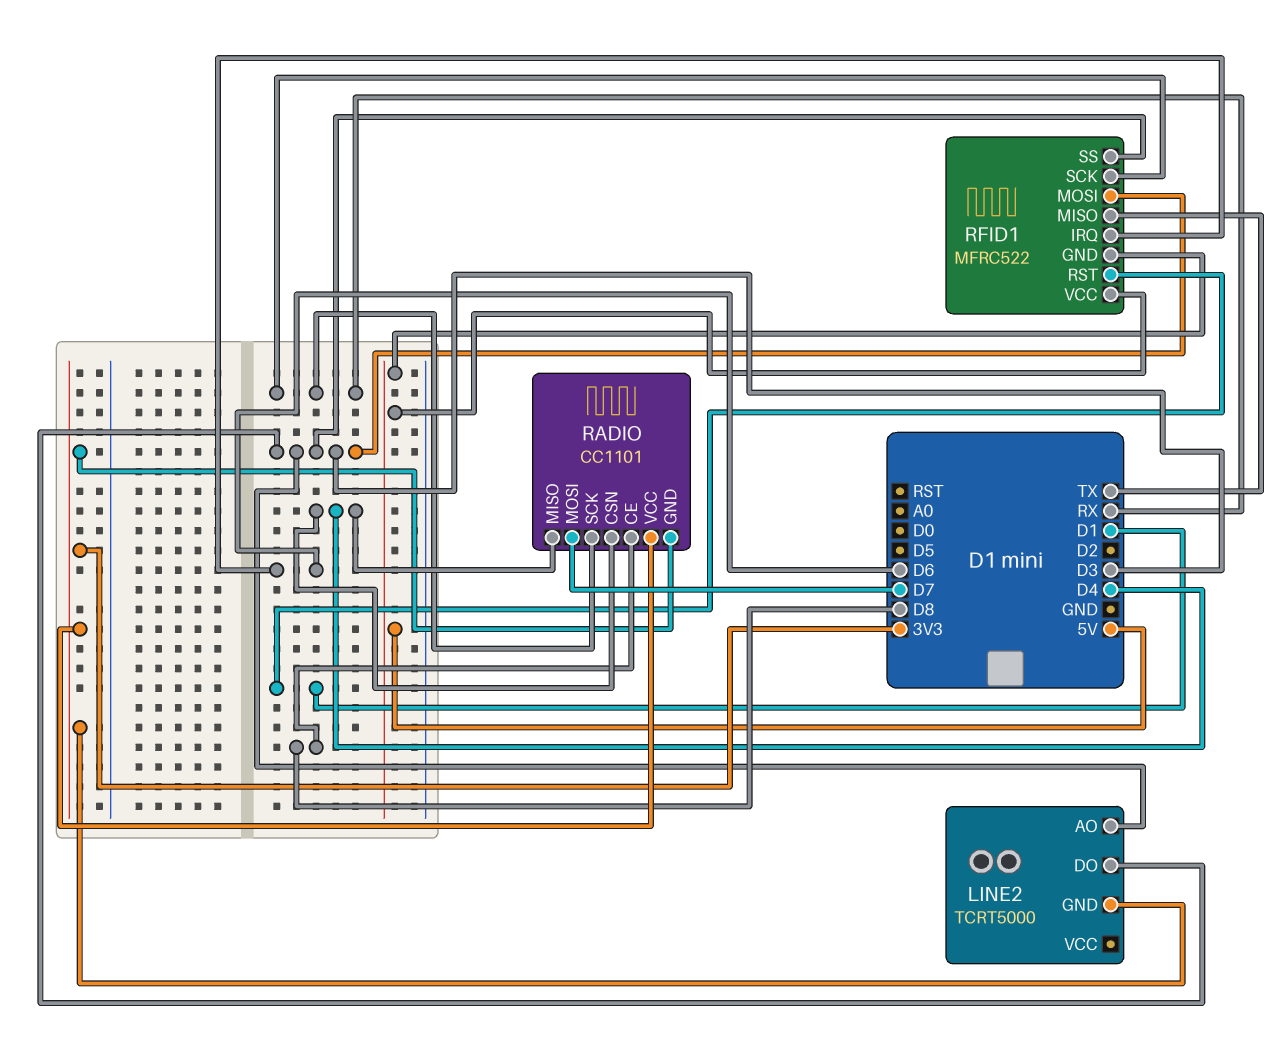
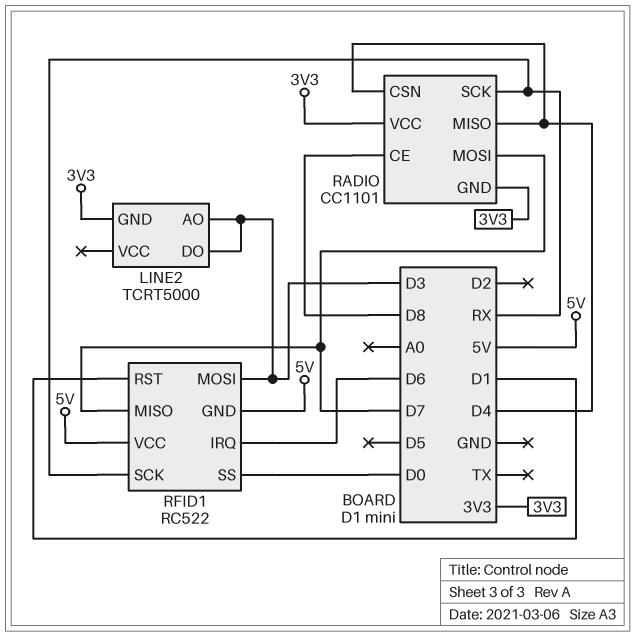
RFID1: MFRC522 -> RC522
RFID1 pin MISO: TX -> D7
RFID1 pin SS: D3 -> D0

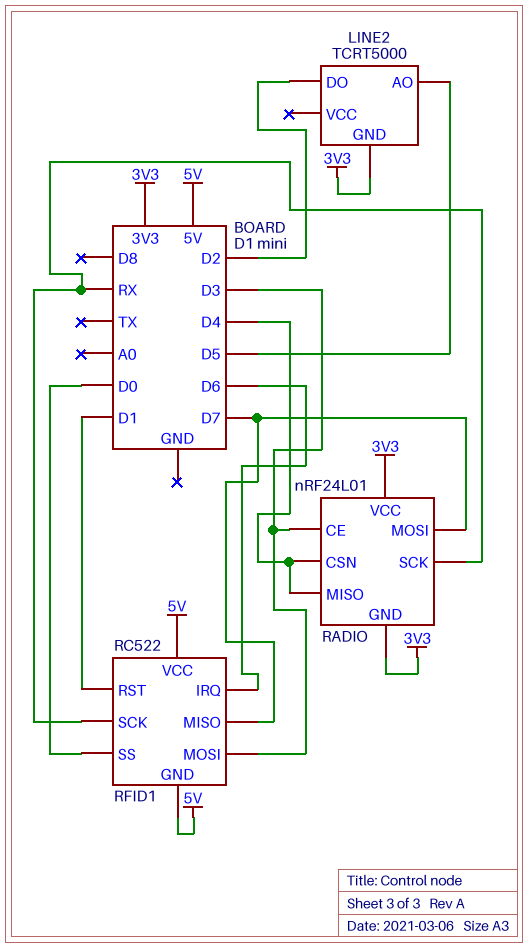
LINE2 pin AO: D3 -> D5
LINE2 pin DO: D3 -> D2
RADIO: CC1101 -> nRF24L01
RADIO pin CE: D8 -> D3

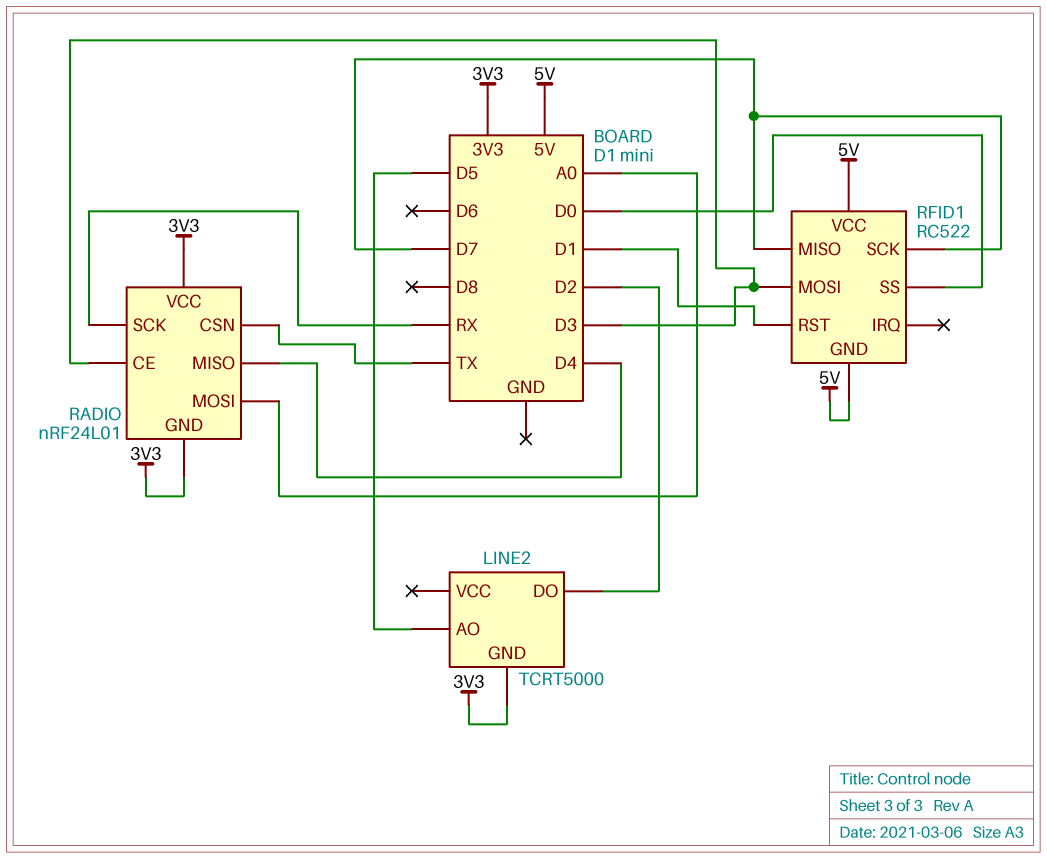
RADIO pin CSN: D4 -> TX
RADIO pin MOSI: D7 -> A0
RFID1 pin IRQ: D6 -> none
RFID1 pin SCK: RX -> D7

